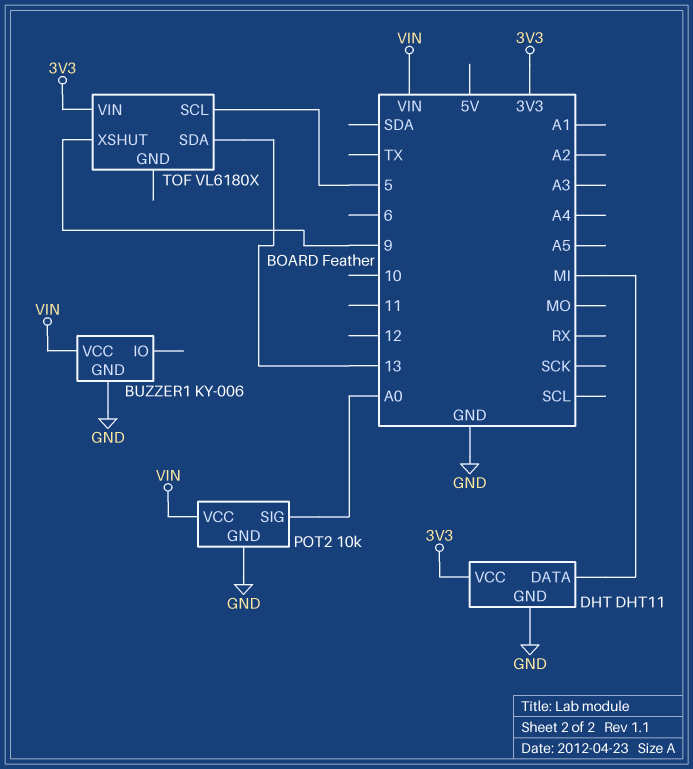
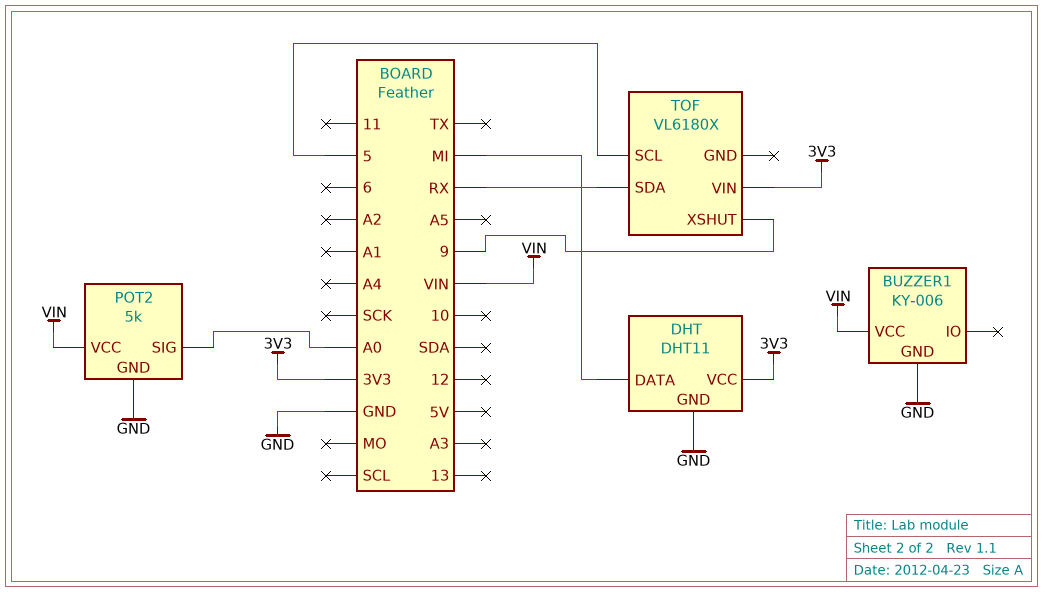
POT2: 10k -> 5k
TOF pin SDA: 13 -> RX

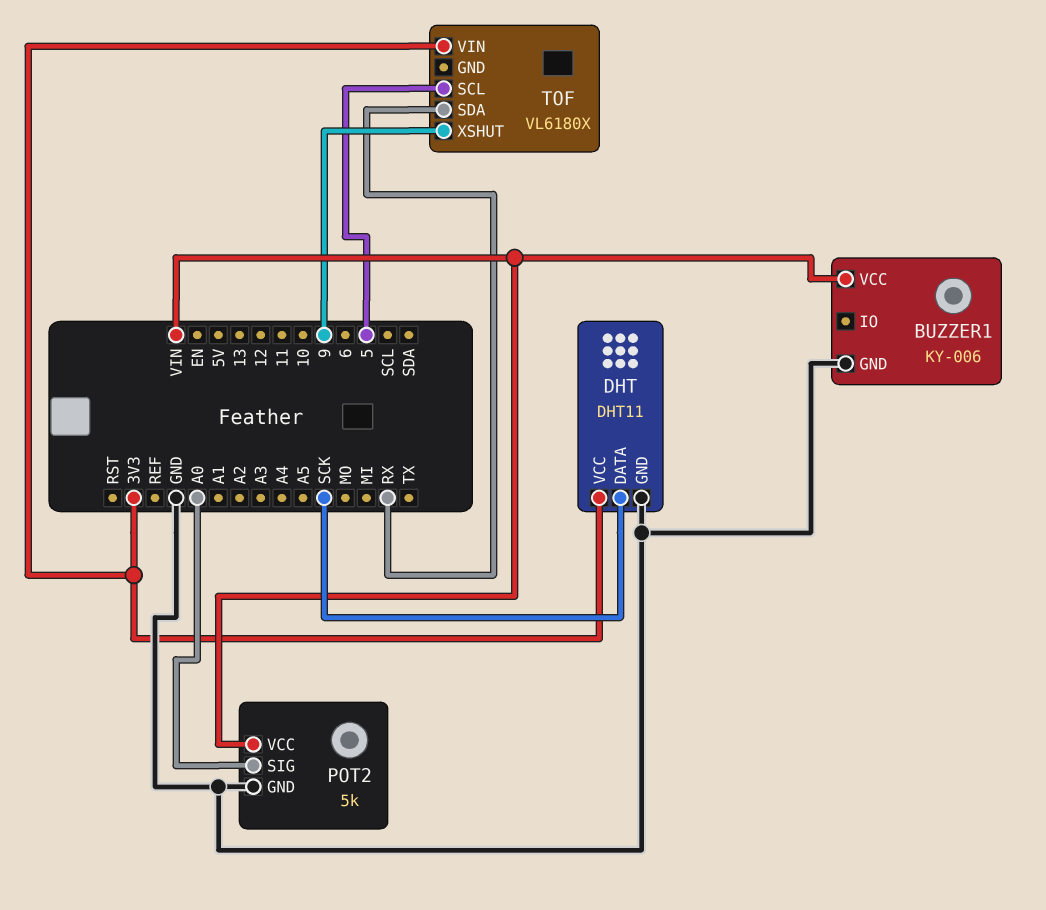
DHT pin DATA: MI -> SCK

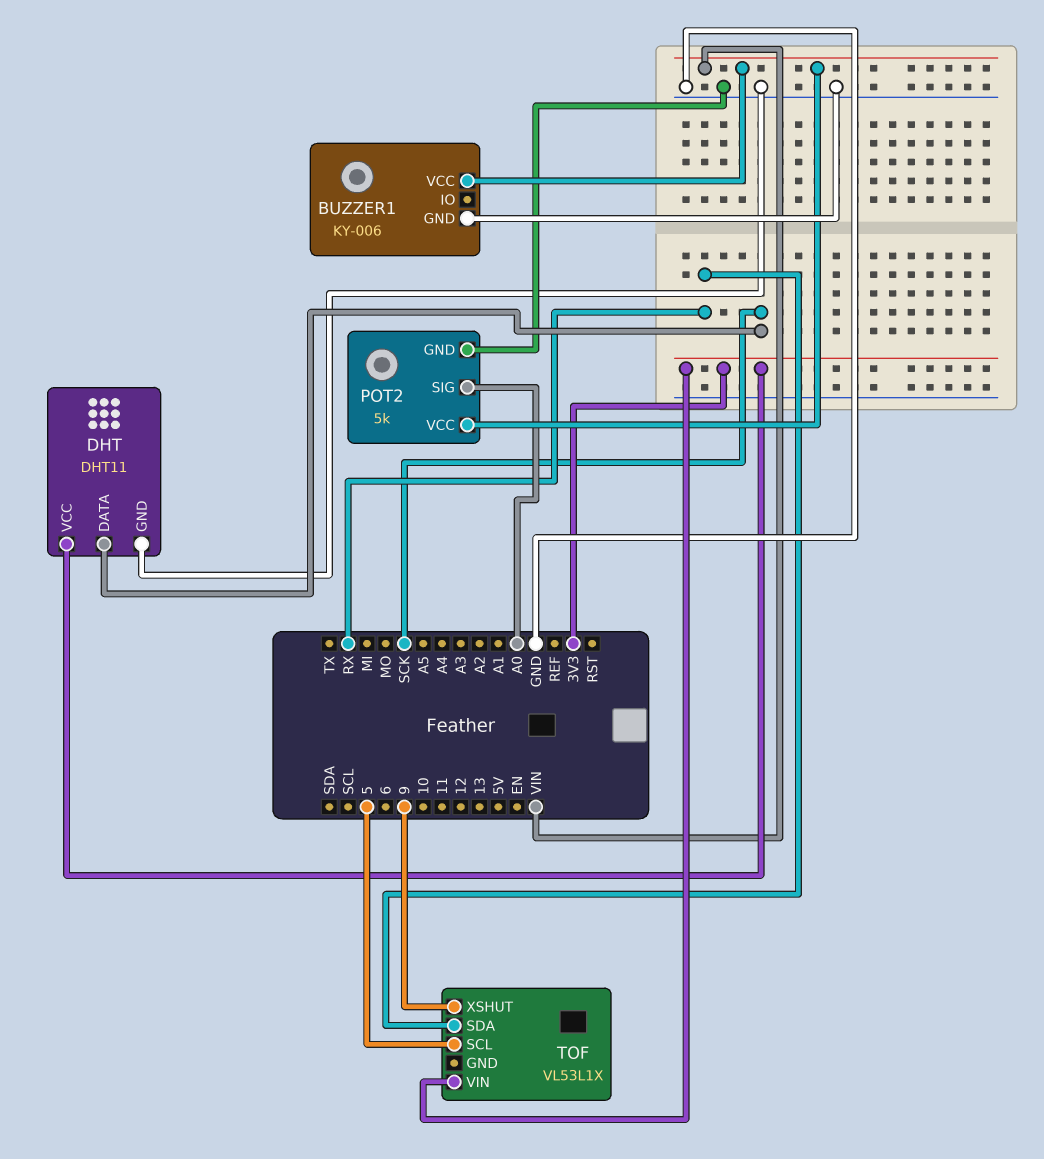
TOF: VL6180X -> VL53L1X

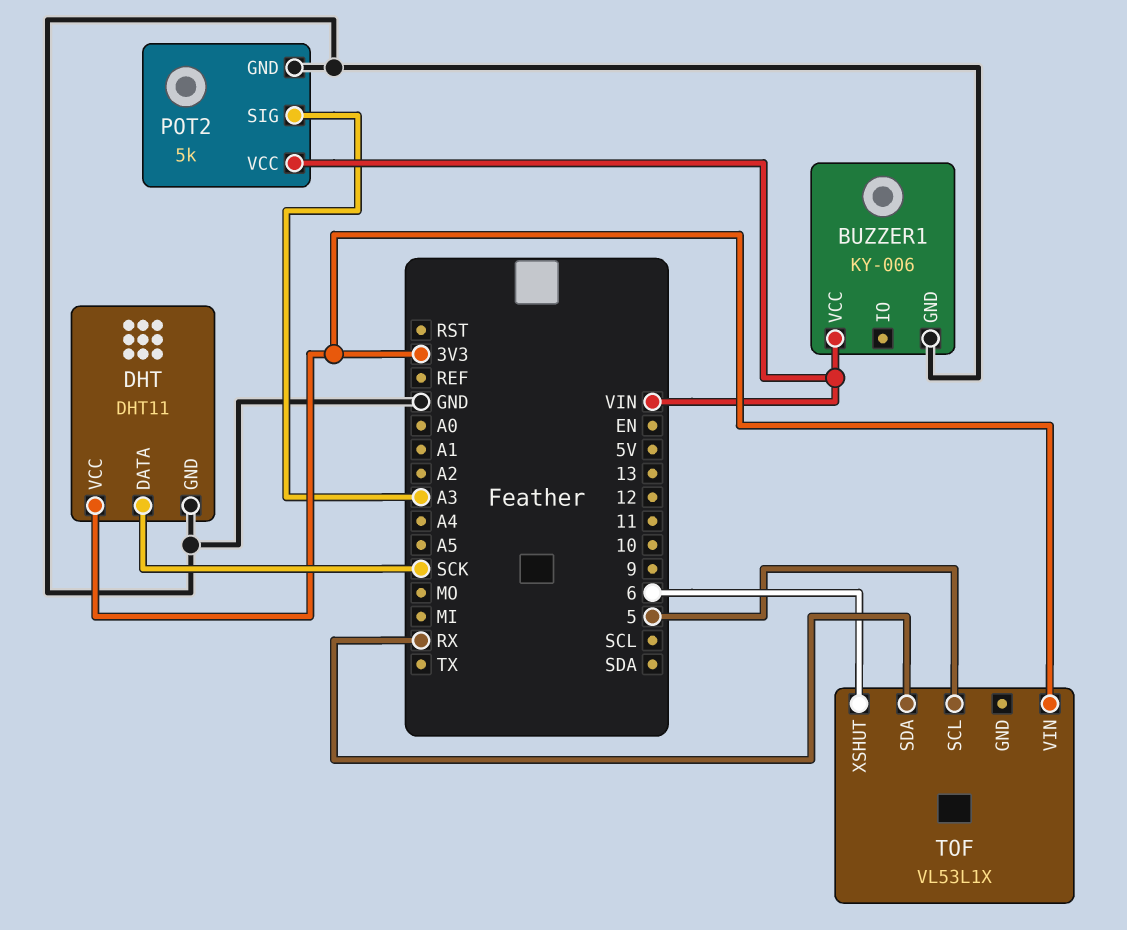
POT2 pin SIG: A0 -> A3
TOF pin XSHUT: 9 -> 6

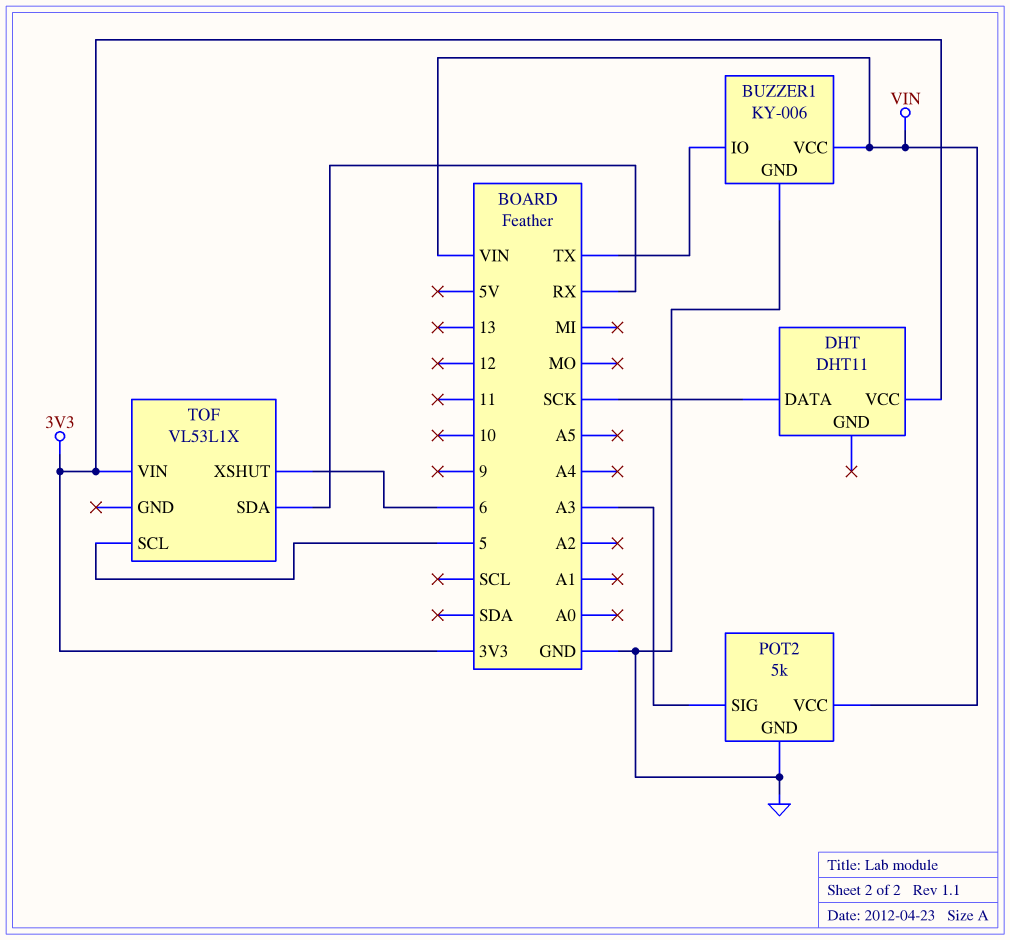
BUZZER1 pin IO: none -> TX
DHT pin GND: GND -> none

